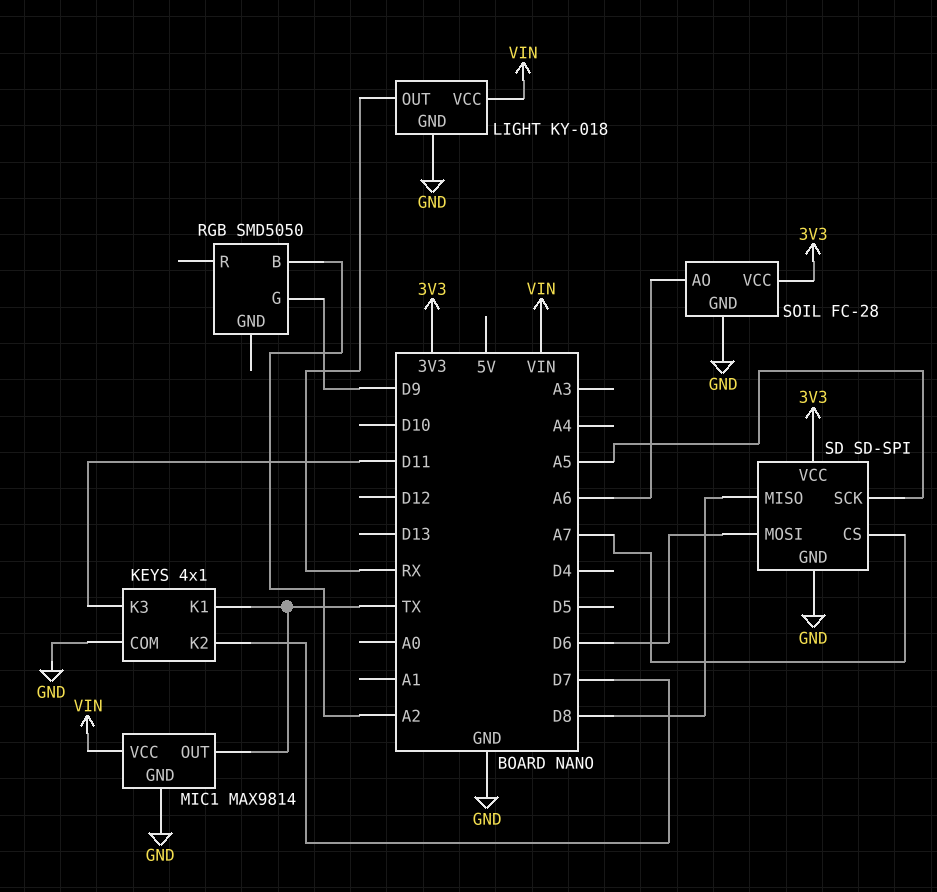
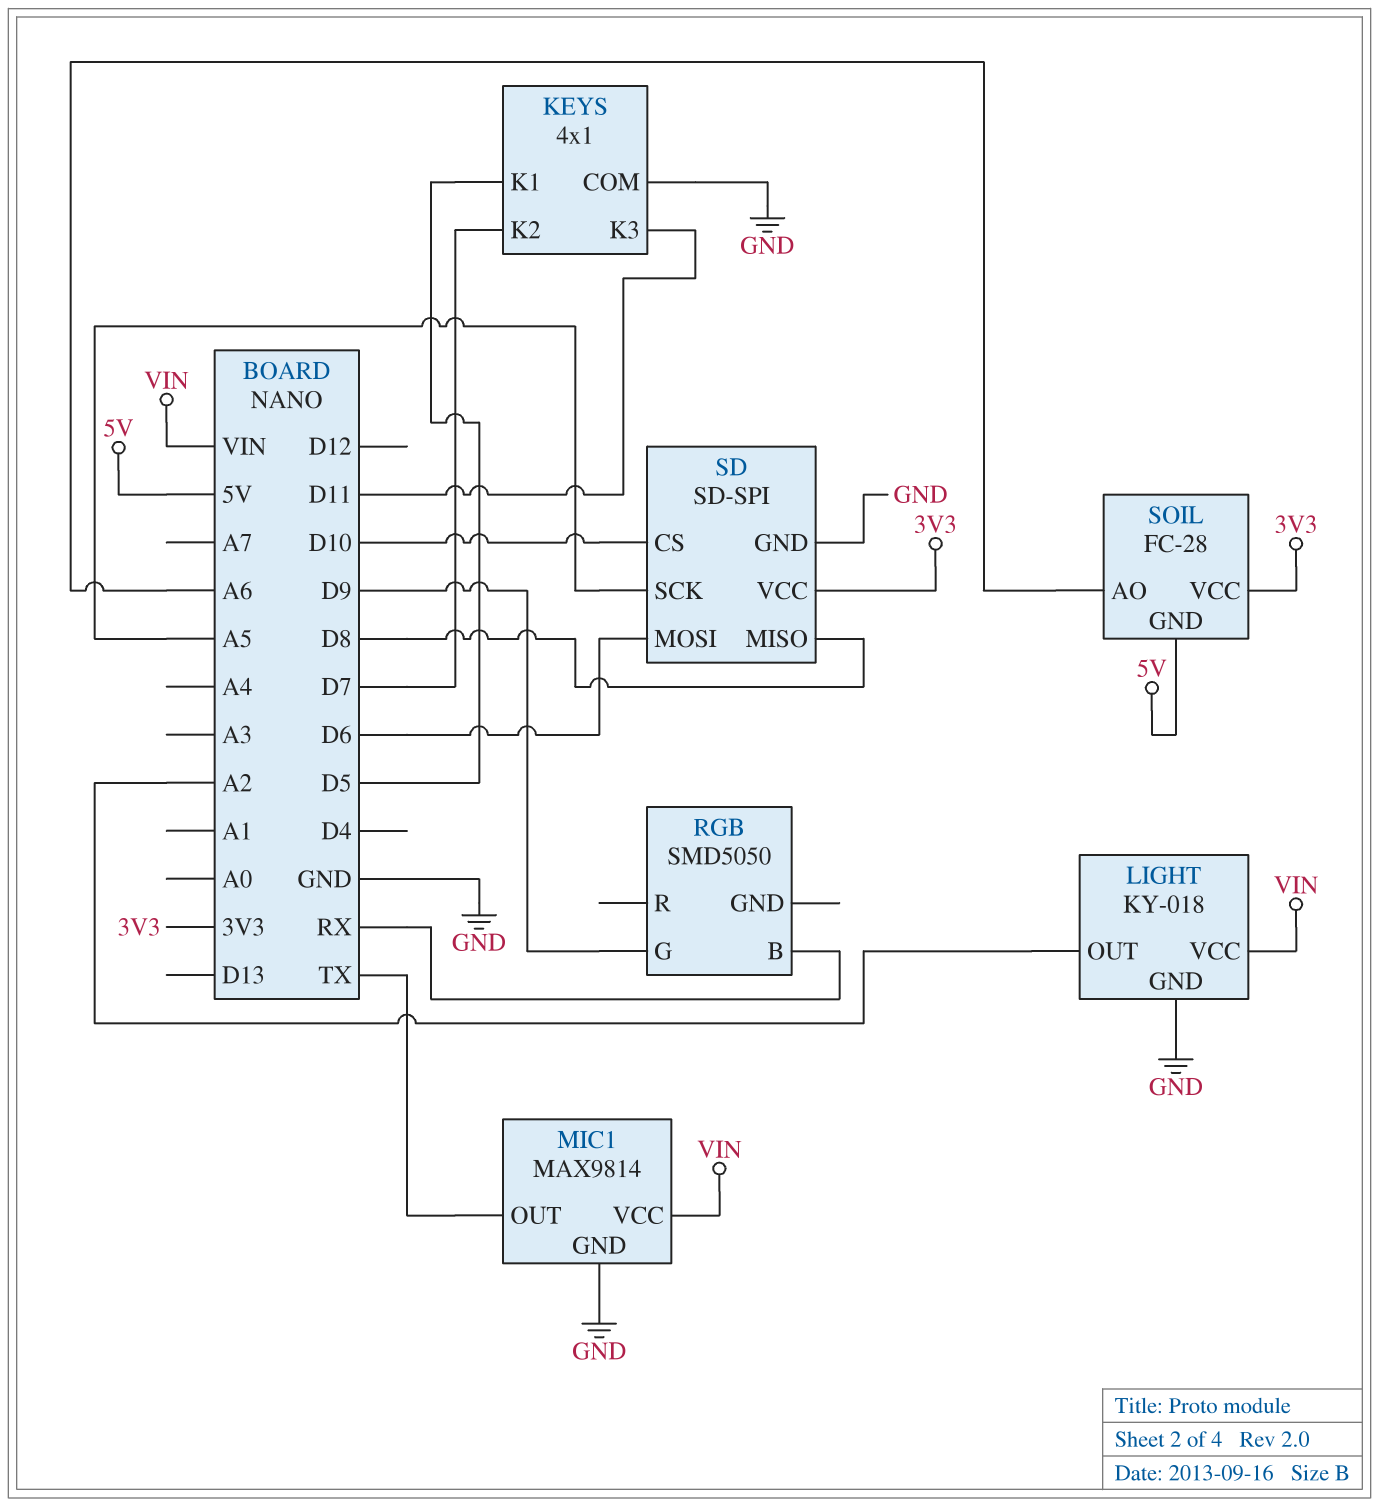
KEYS pin K1: TX -> D5
LIGHT pin OUT: RX -> A2
RGB pin B: A2 -> RX
SD pin CS: A7 -> D10
SOIL pin GND: GND -> 5V

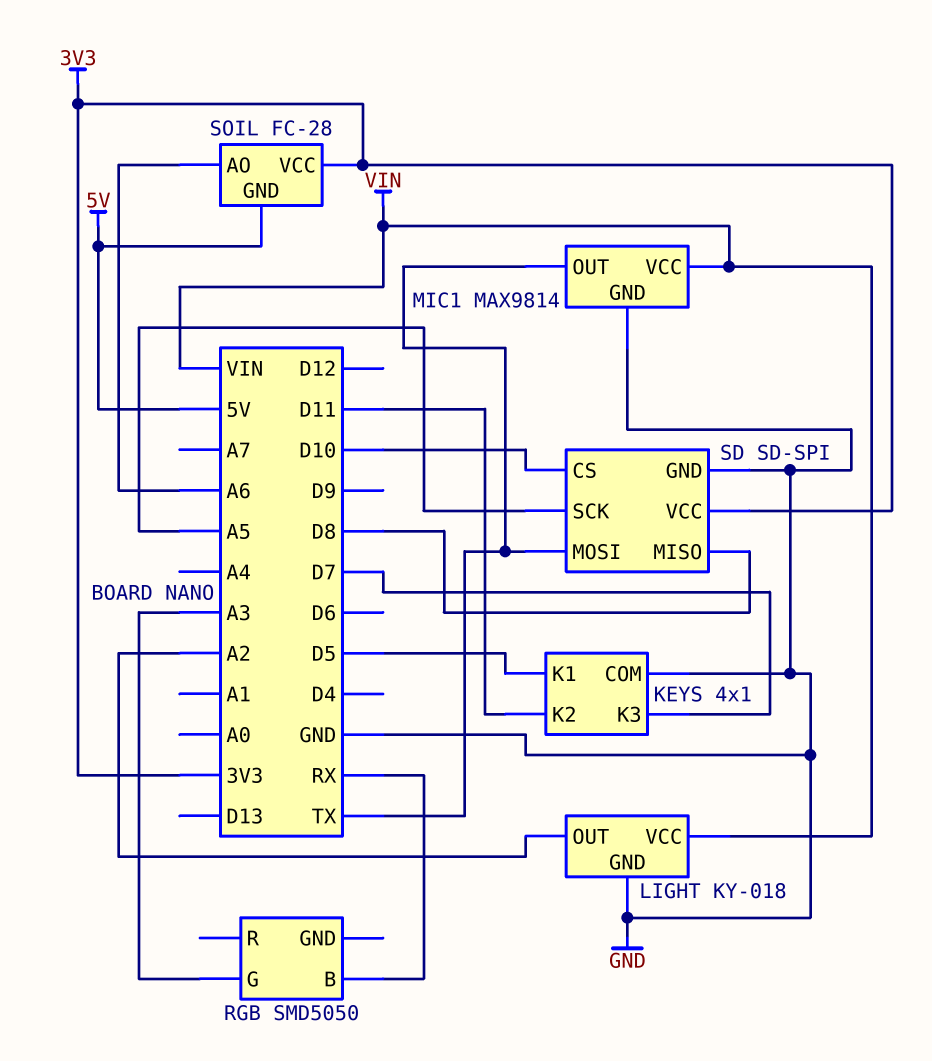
KEYS pin K2: D7 -> D11
KEYS pin K3: D11 -> D7
RGB pin G: D9 -> A3
SD pin MOSI: D6 -> TX

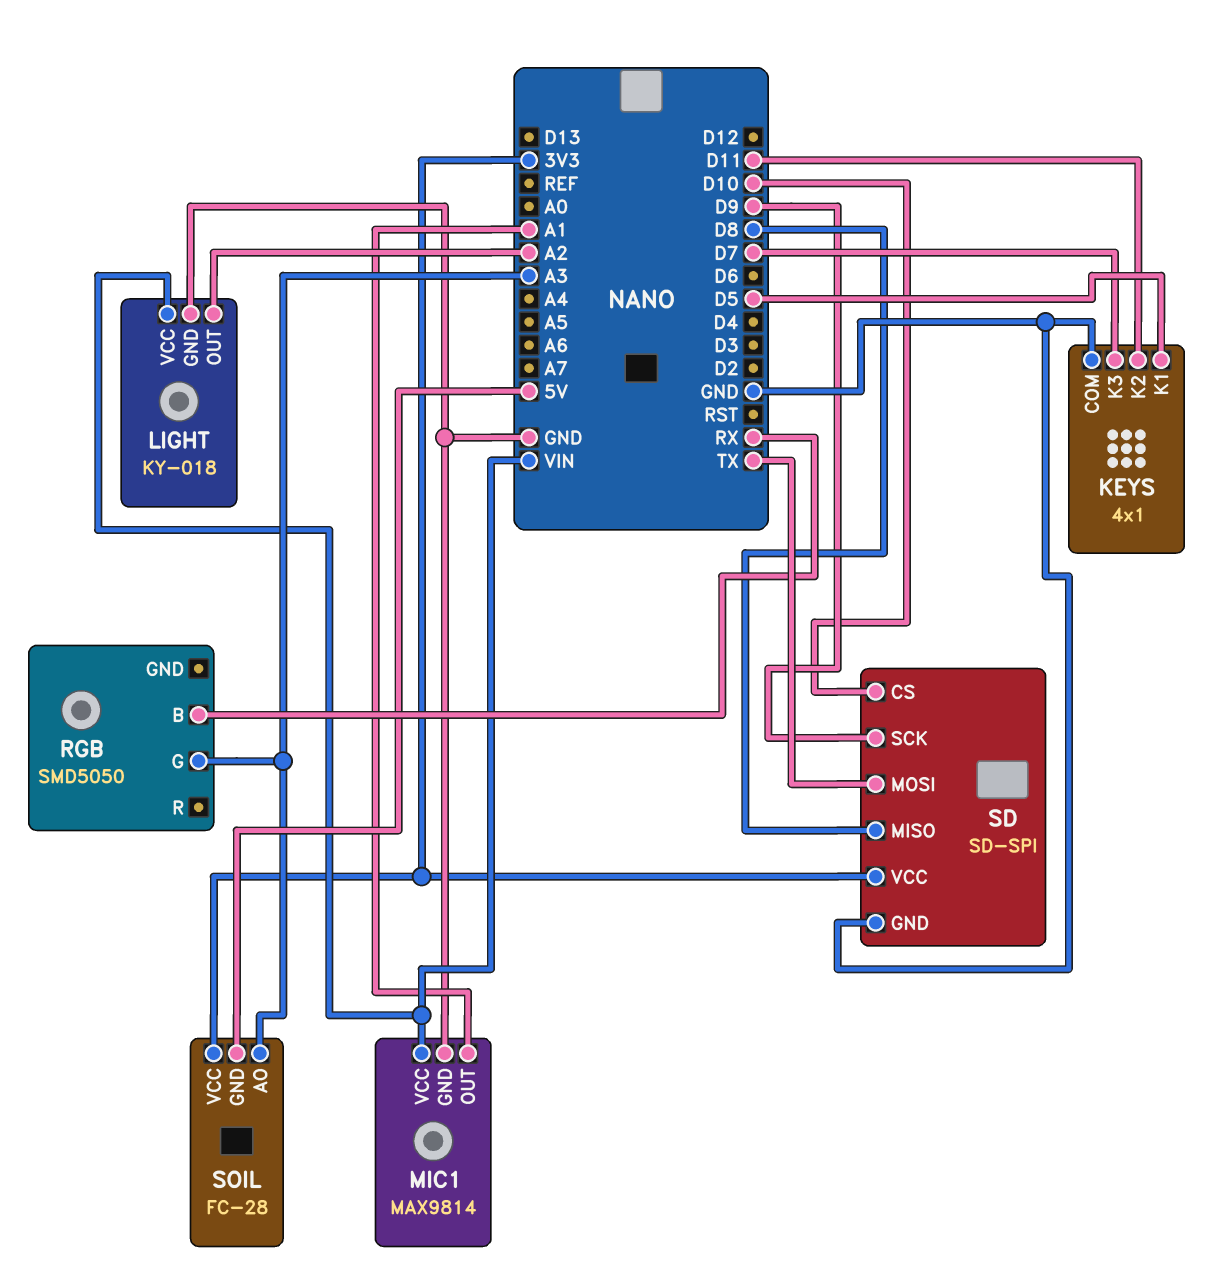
MIC1 pin OUT: TX -> A1
SD pin SCK: A5 -> D9
SOIL pin AO: A6 -> A3

